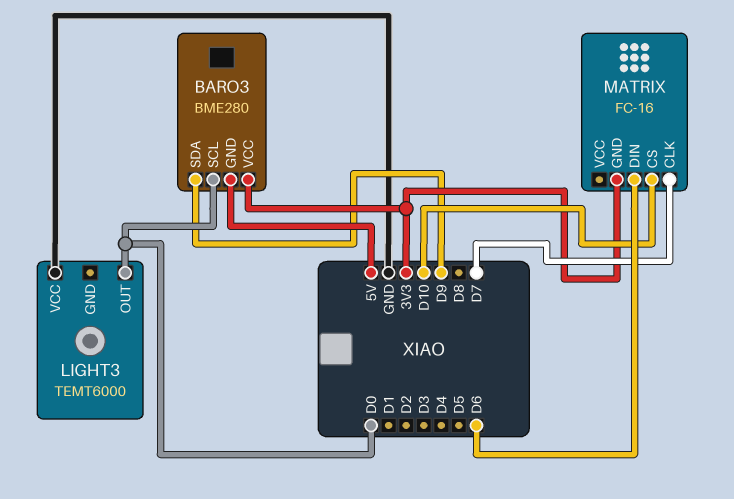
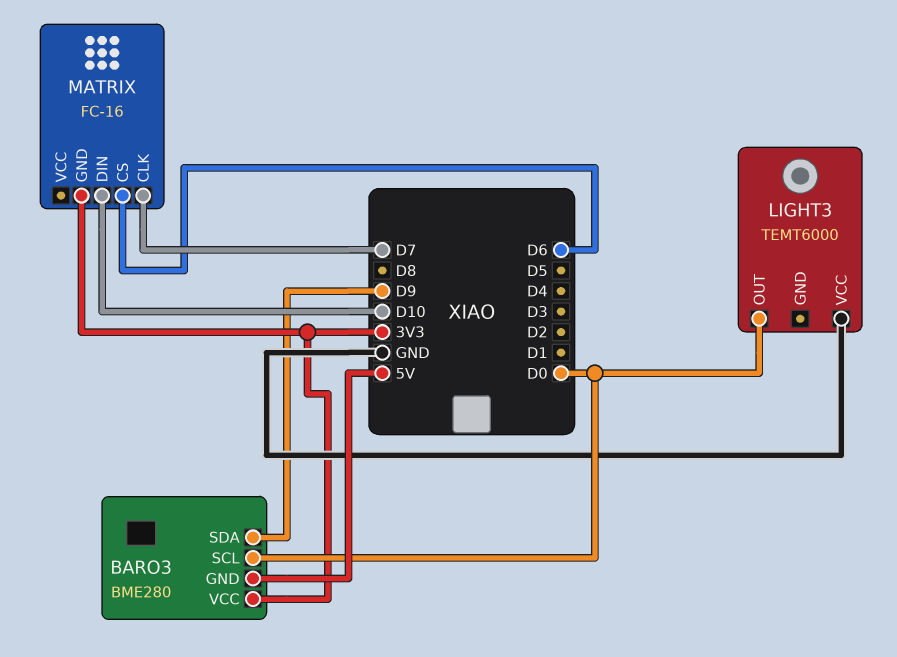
MATRIX pin CS: D10 -> D6
MATRIX pin DIN: D6 -> D10

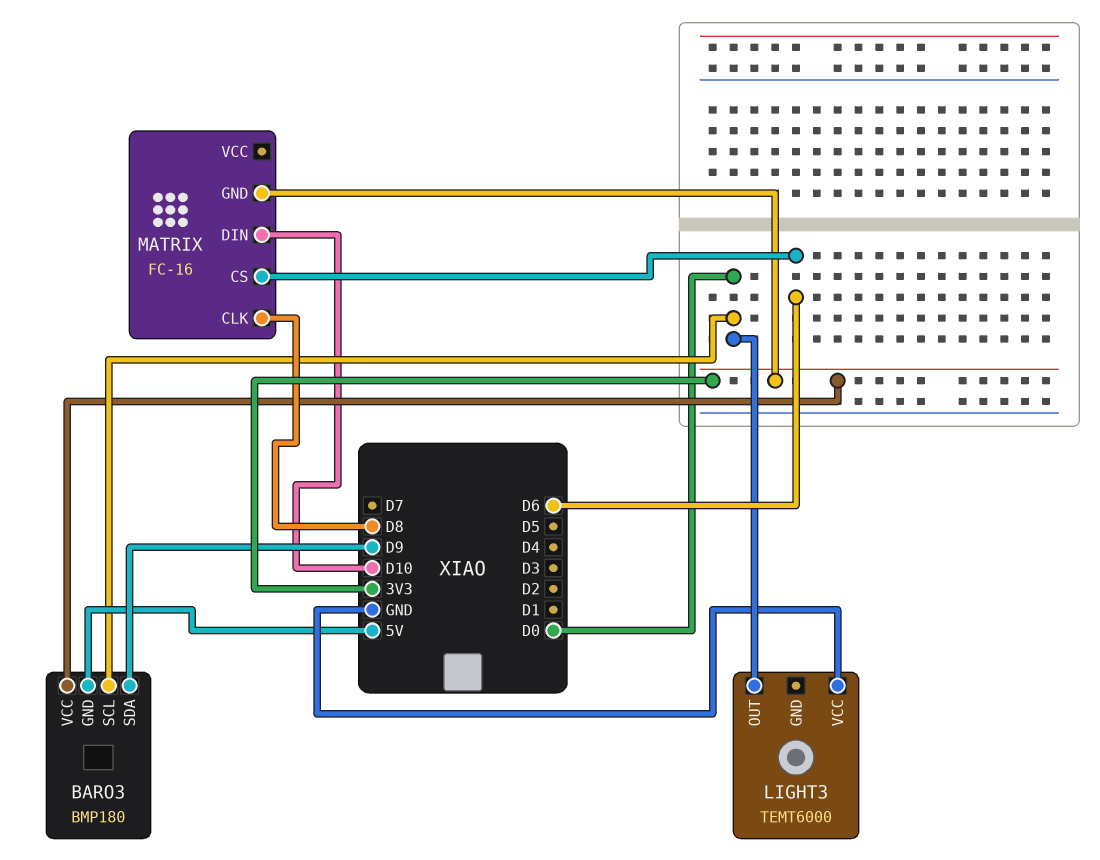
BARO3: BME280 -> BMP180
MATRIX pin CLK: D7 -> D8

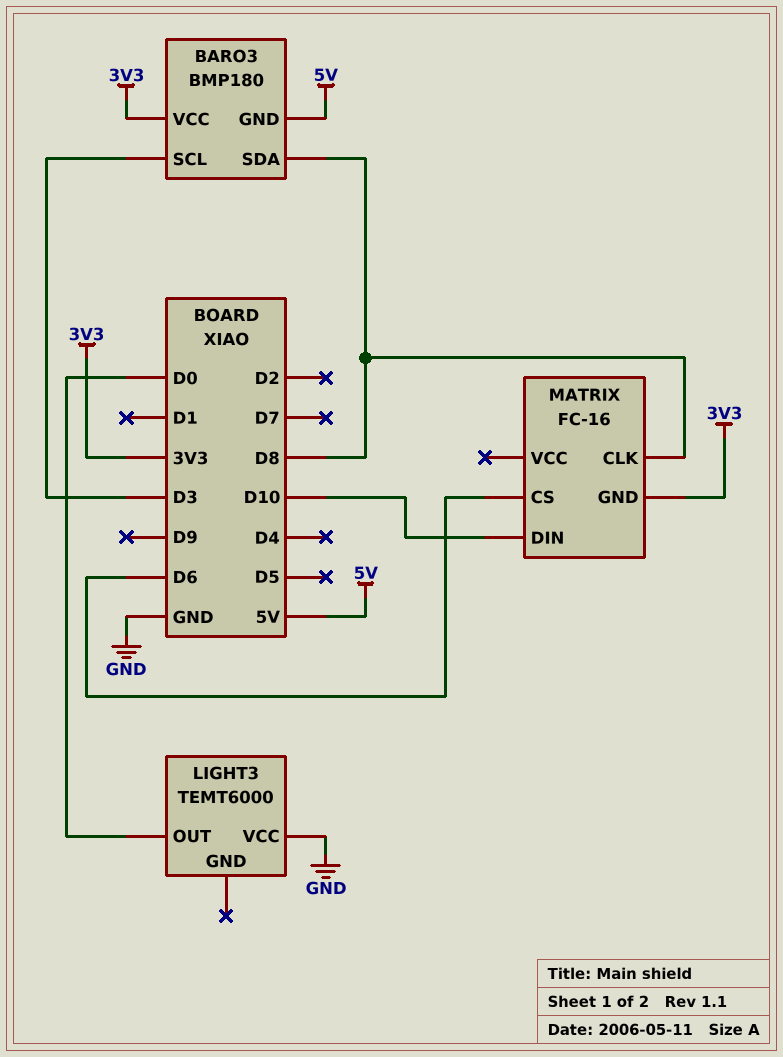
BARO3 pin SCL: D0 -> D3
BARO3 pin SDA: D9 -> D8

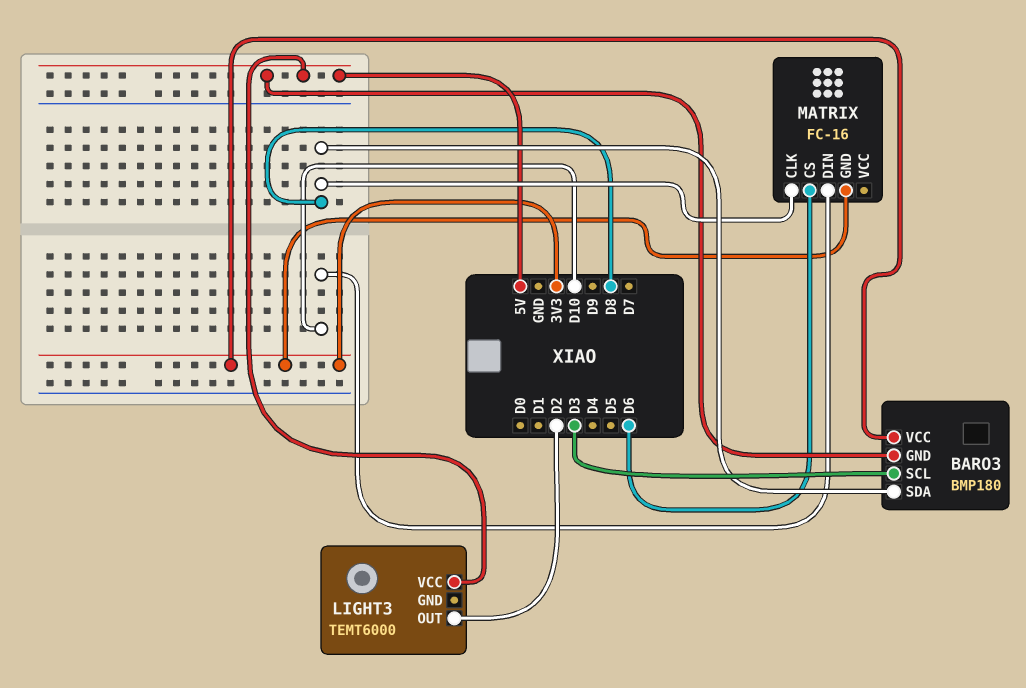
LIGHT3 pin OUT: D0 -> D2
LIGHT3 pin VCC: GND -> 5V

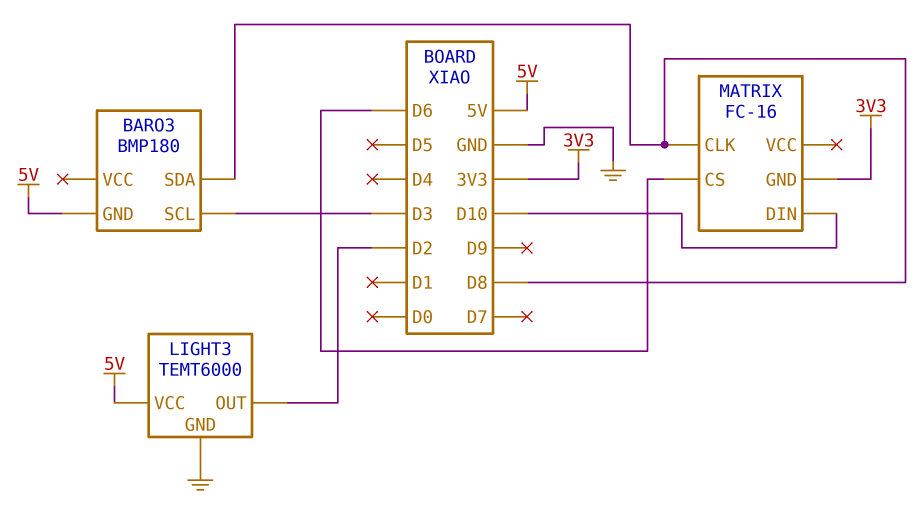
BARO3 pin VCC: 3V3 -> none
LIGHT3 pin GND: none -> GND

